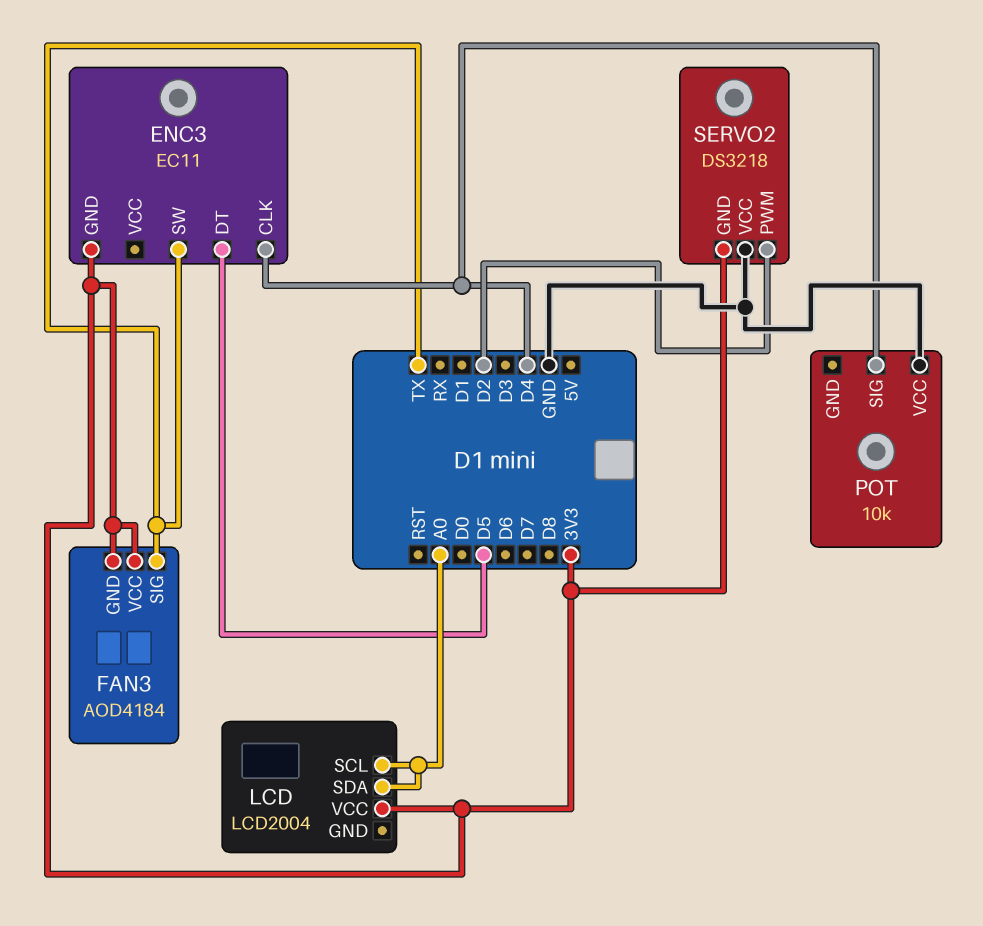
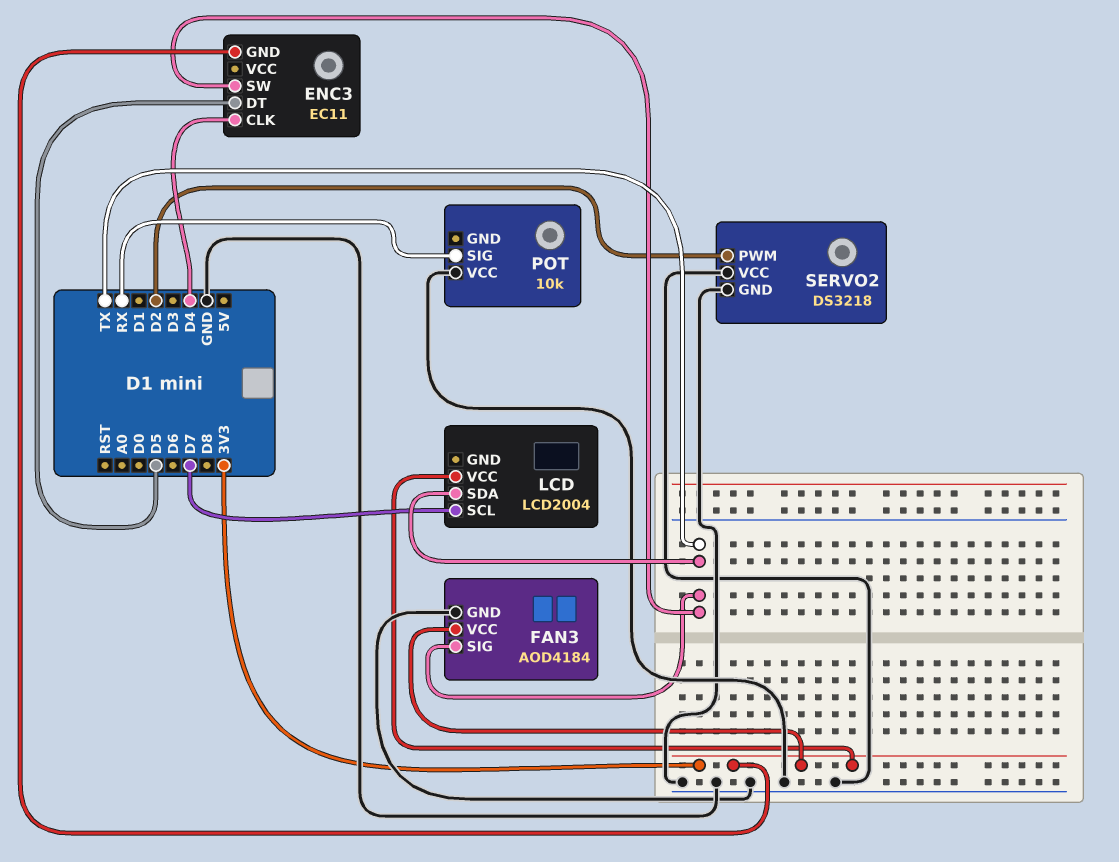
FAN3 pin GND: 3V3 -> GND
LCD pin SCL: A0 -> D7
LCD pin SDA: A0 -> TX
POT pin SIG: D4 -> RX
SERVO2 pin GND: 3V3 -> GND

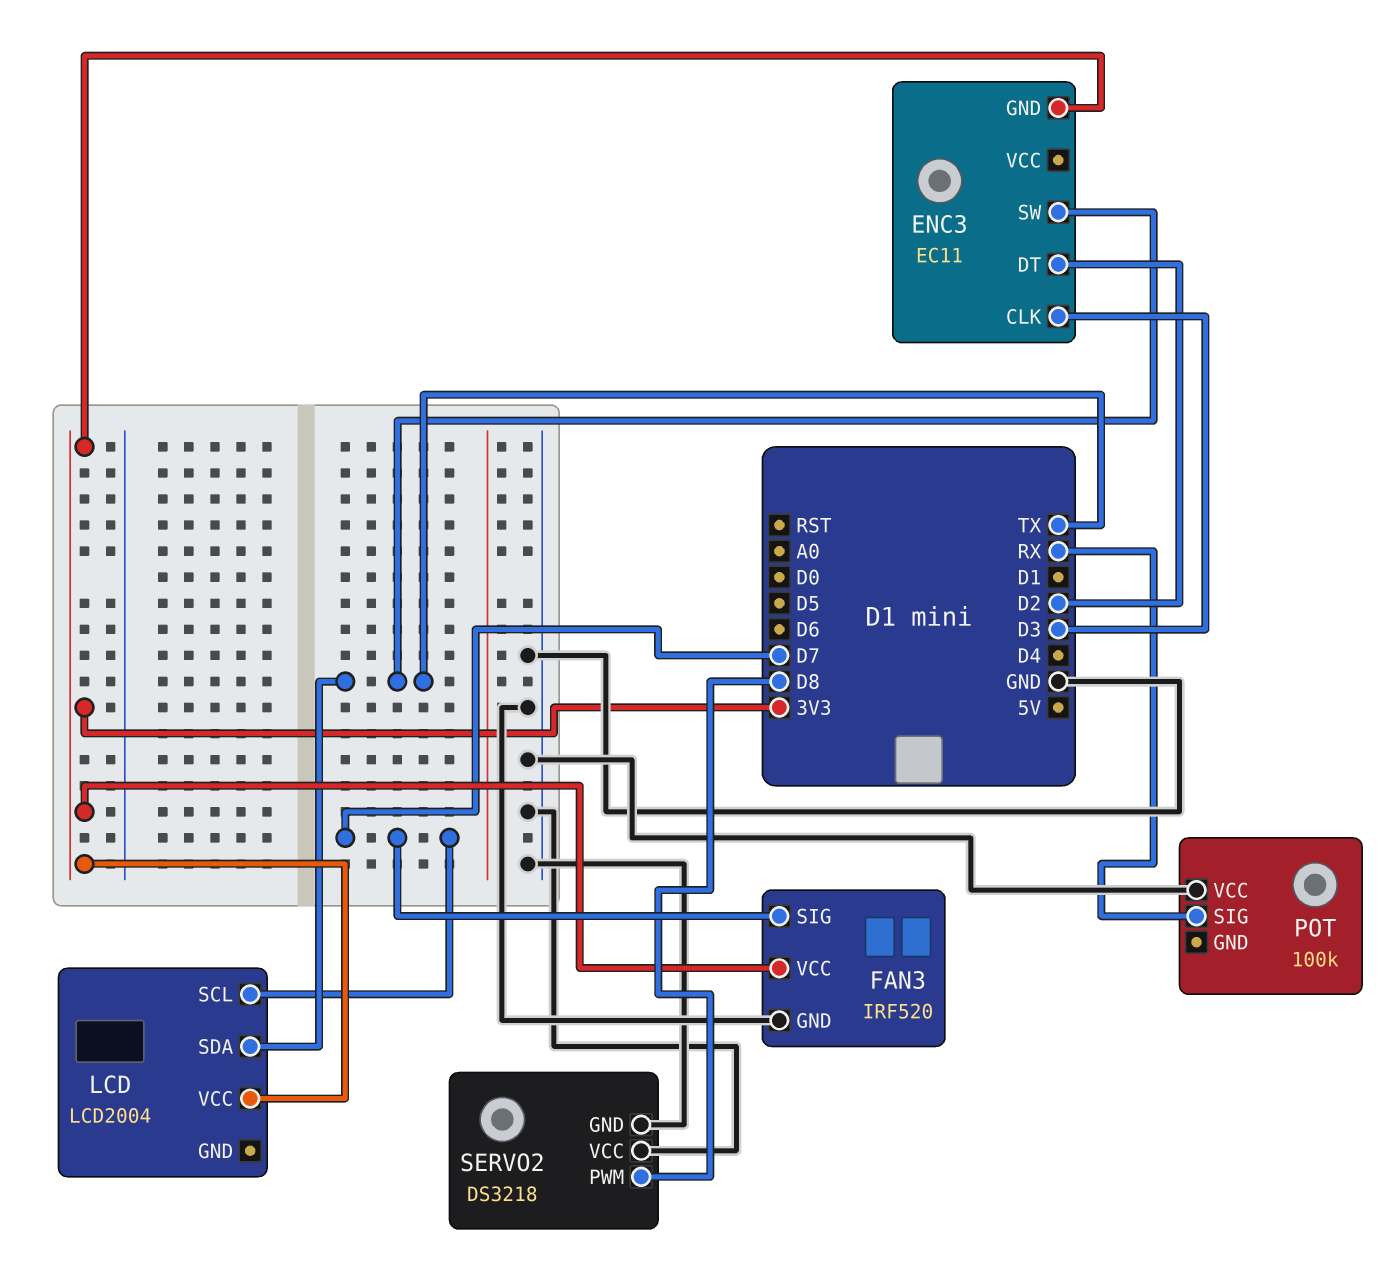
ENC3 pin CLK: D4 -> D3
ENC3 pin DT: D5 -> D2
FAN3: AOD4184 -> IRF520
FAN3 pin SIG: TX -> D7
POT: 10k -> 100k
SERVO2 pin PWM: D2 -> D8

